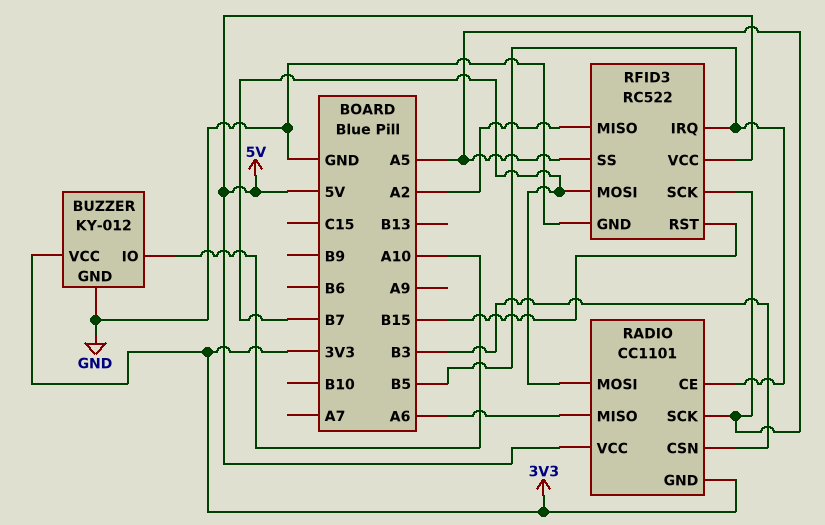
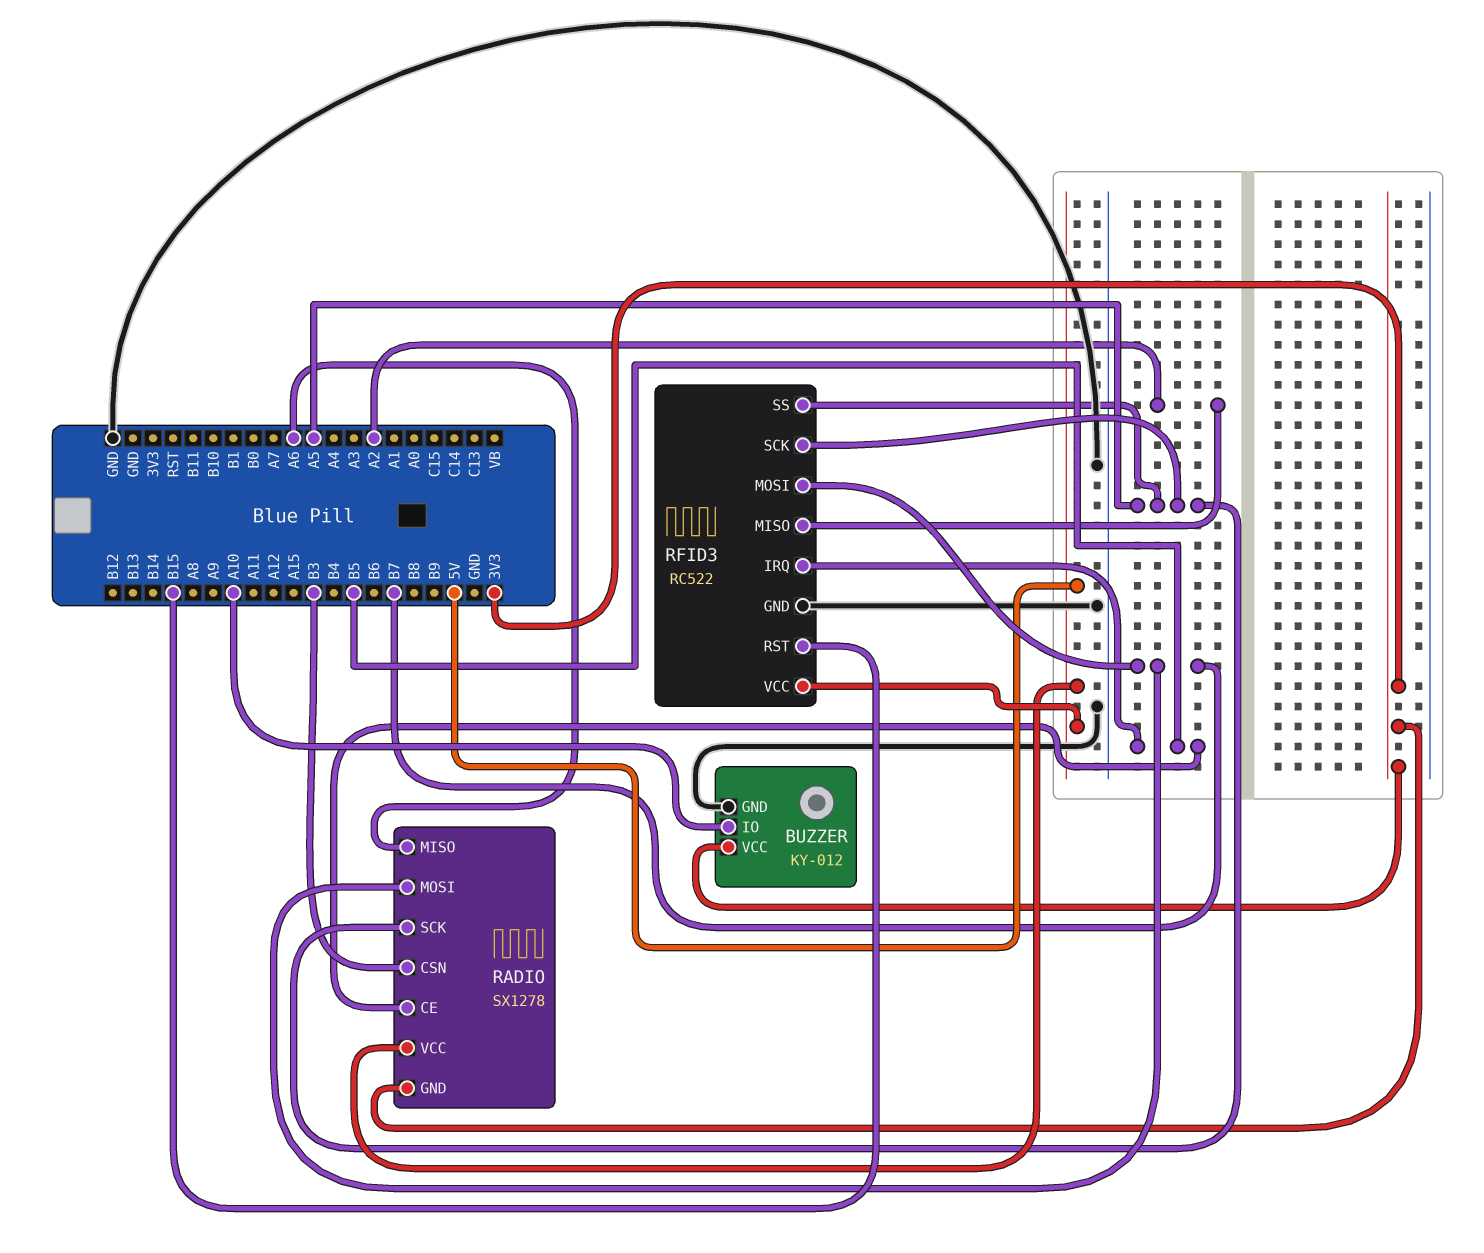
RADIO: CC1101 -> SX1278

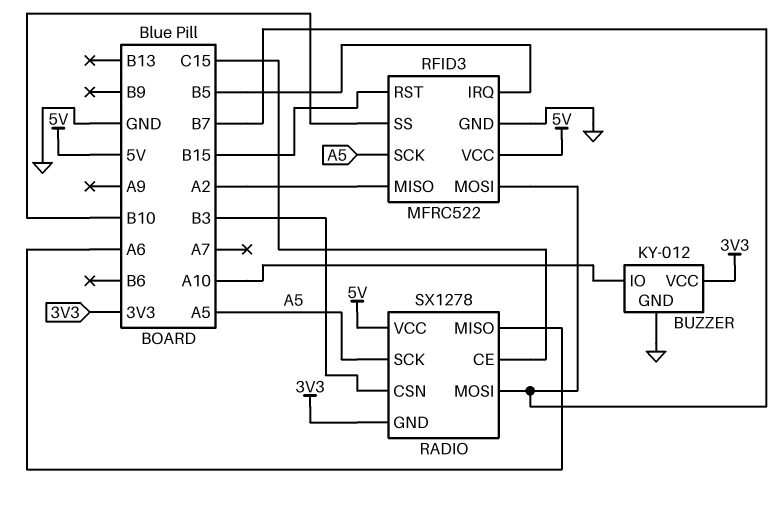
RADIO pin CE: B5 -> C15
RFID3: RC522 -> MFRC522
RFID3 pin SS: A5 -> B10

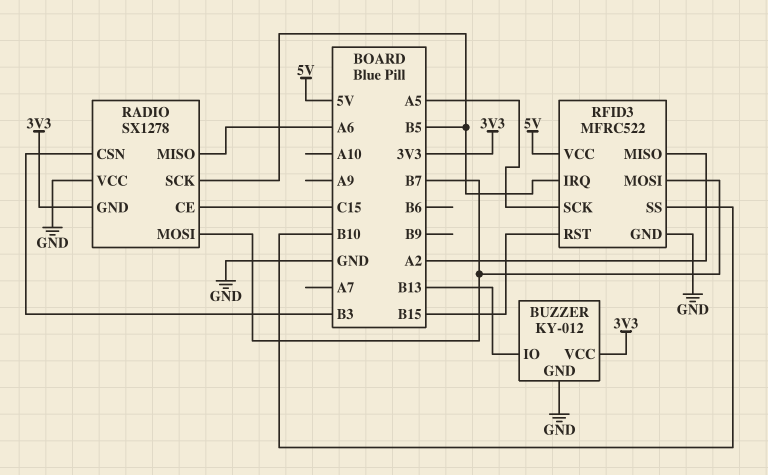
BUZZER pin IO: A10 -> B13
RADIO pin SCK: A5 -> B5
RADIO pin VCC: 5V -> GND

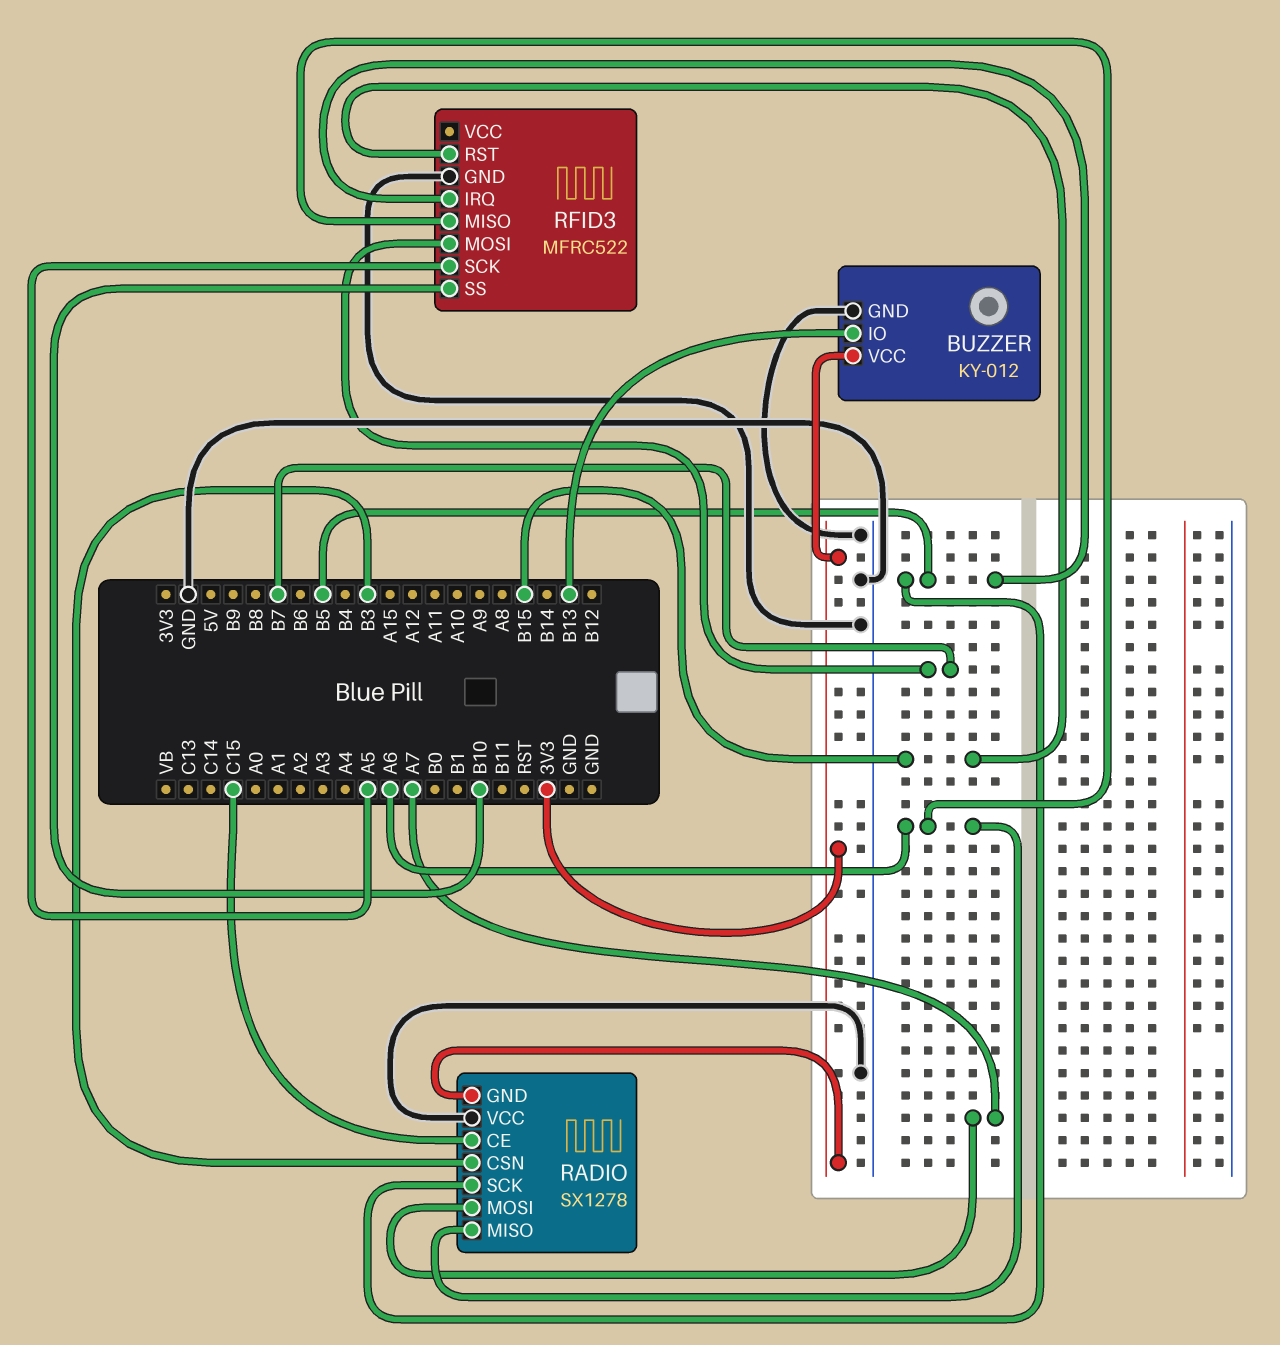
RADIO pin MOSI: B7 -> A7
RFID3 pin MISO: A2 -> A6
RFID3 pin VCC: 5V -> none

